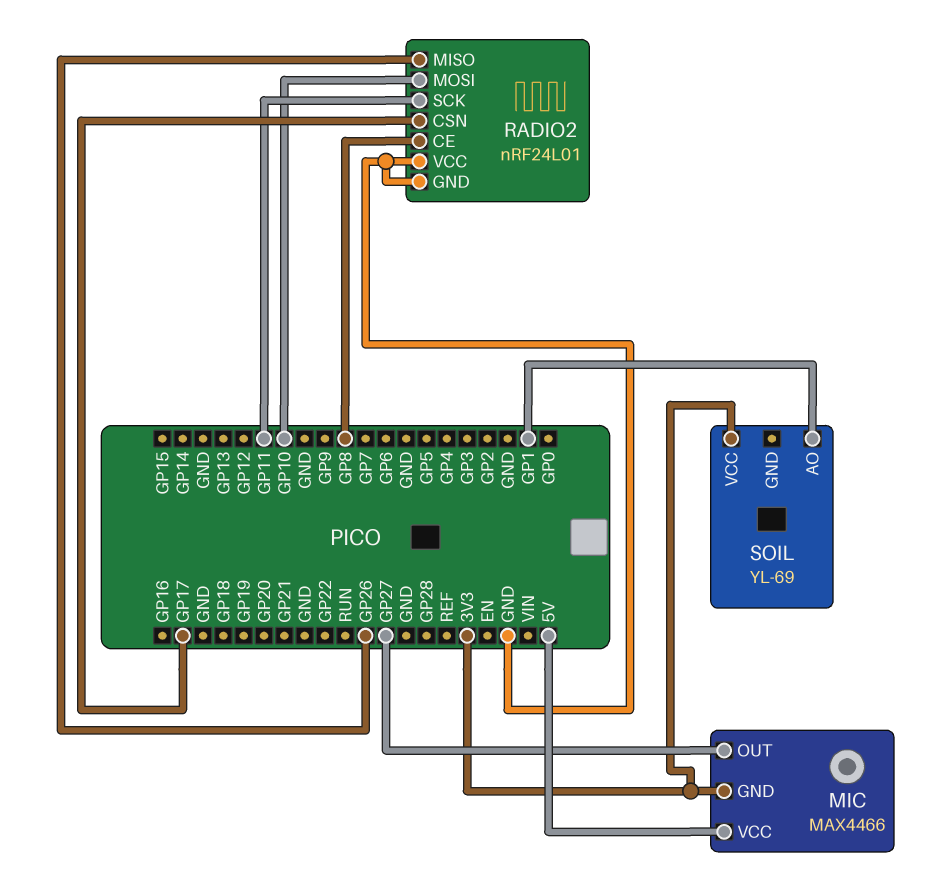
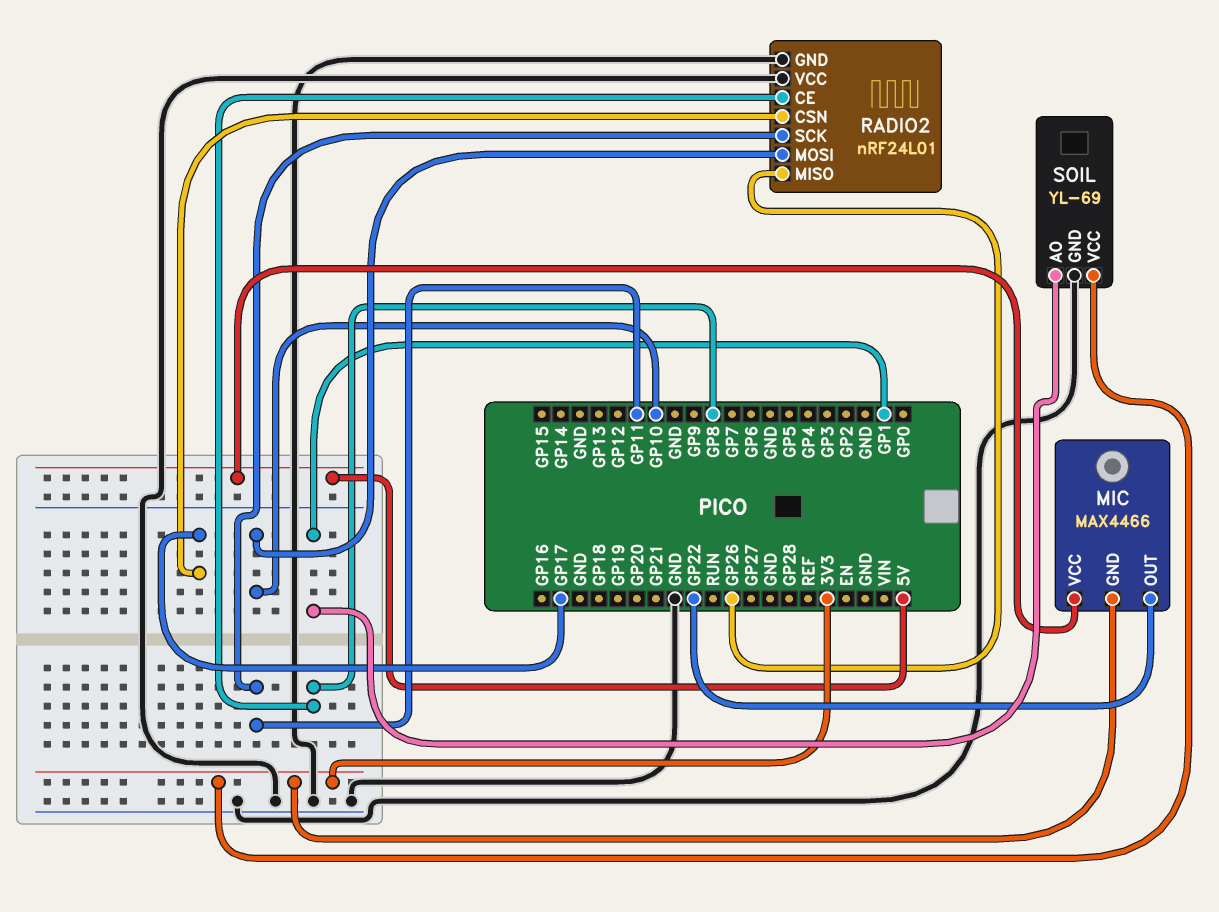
MIC pin OUT: GP27 -> GP22
SOIL pin GND: none -> GND

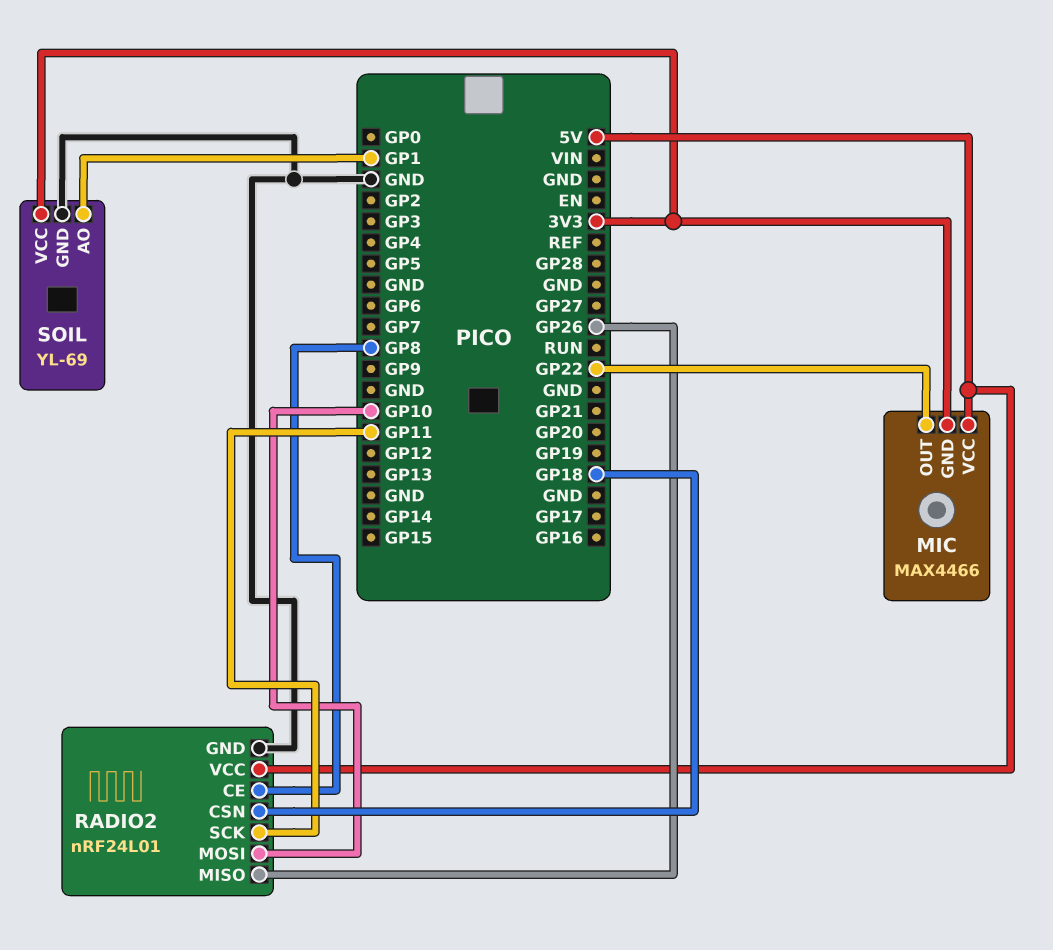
RADIO2 pin CSN: GP17 -> GP18
RADIO2 pin VCC: GND -> 5V

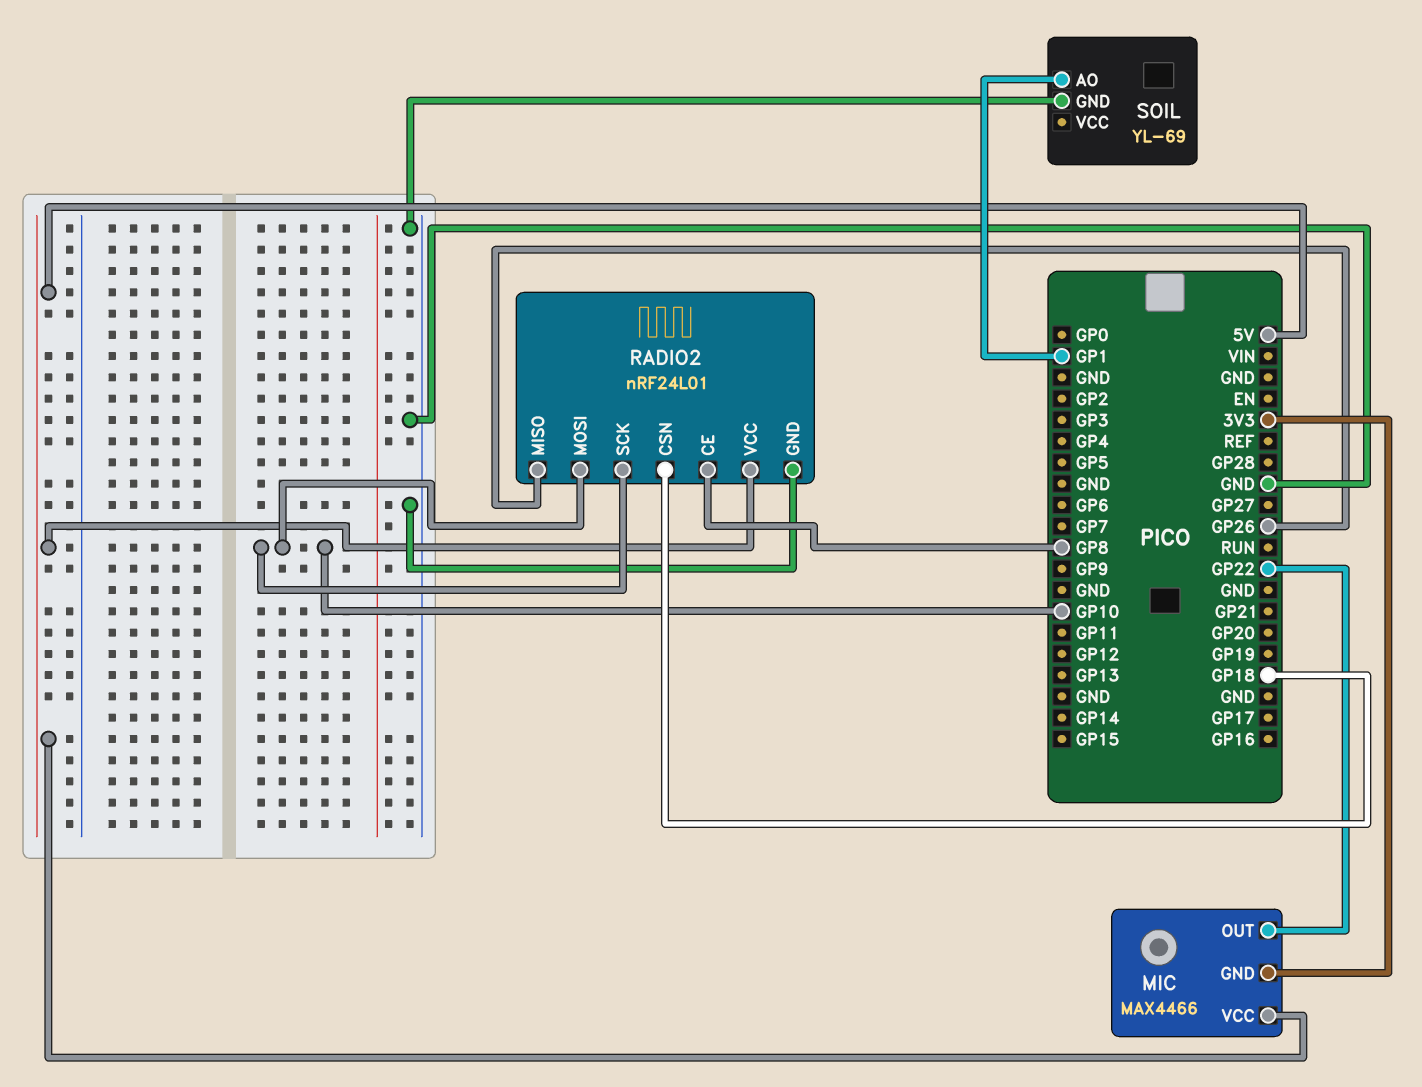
RADIO2 pin SCK: GP11 -> GP10
SOIL pin VCC: 3V3 -> none

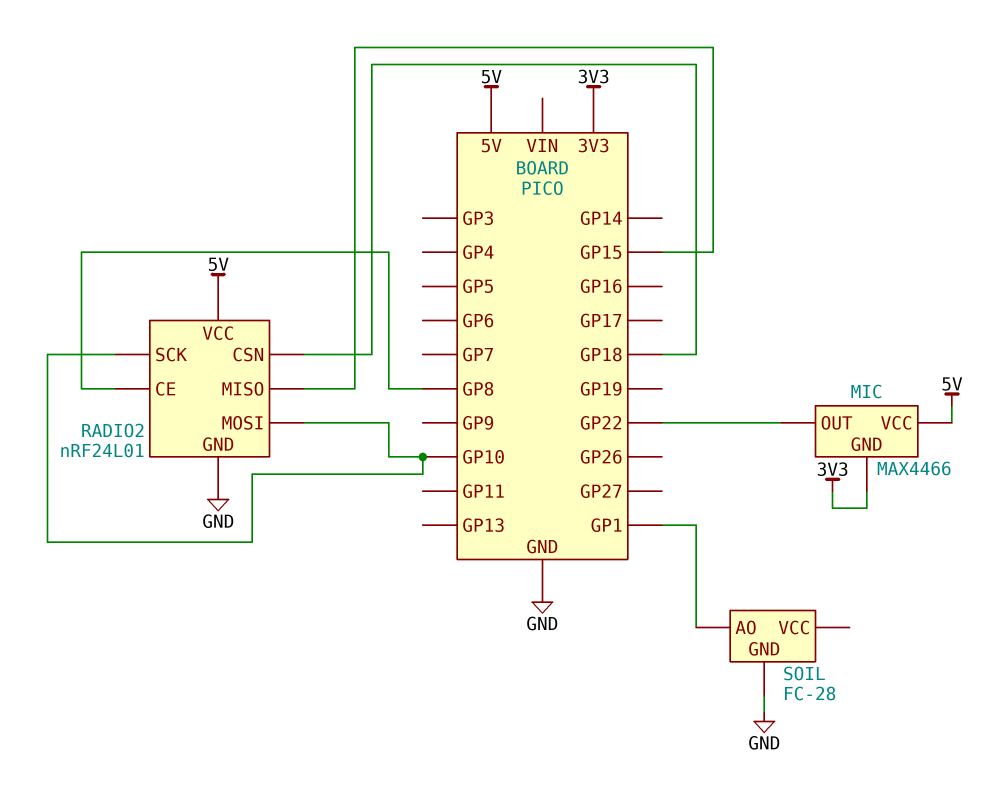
RADIO2 pin MISO: GP26 -> GP15
SOIL: YL-69 -> FC-28

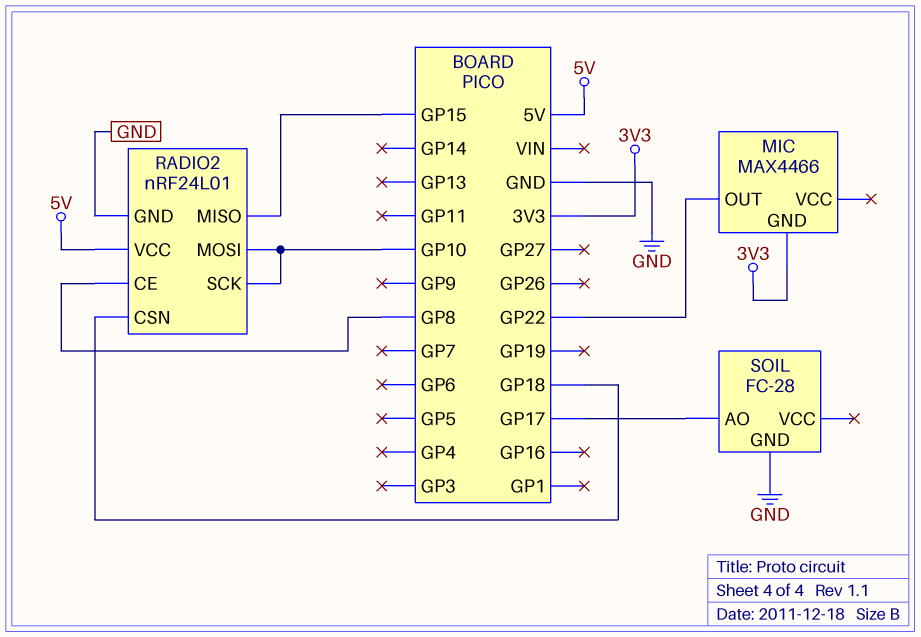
MIC pin VCC: 5V -> none
SOIL pin AO: GP1 -> GP17

